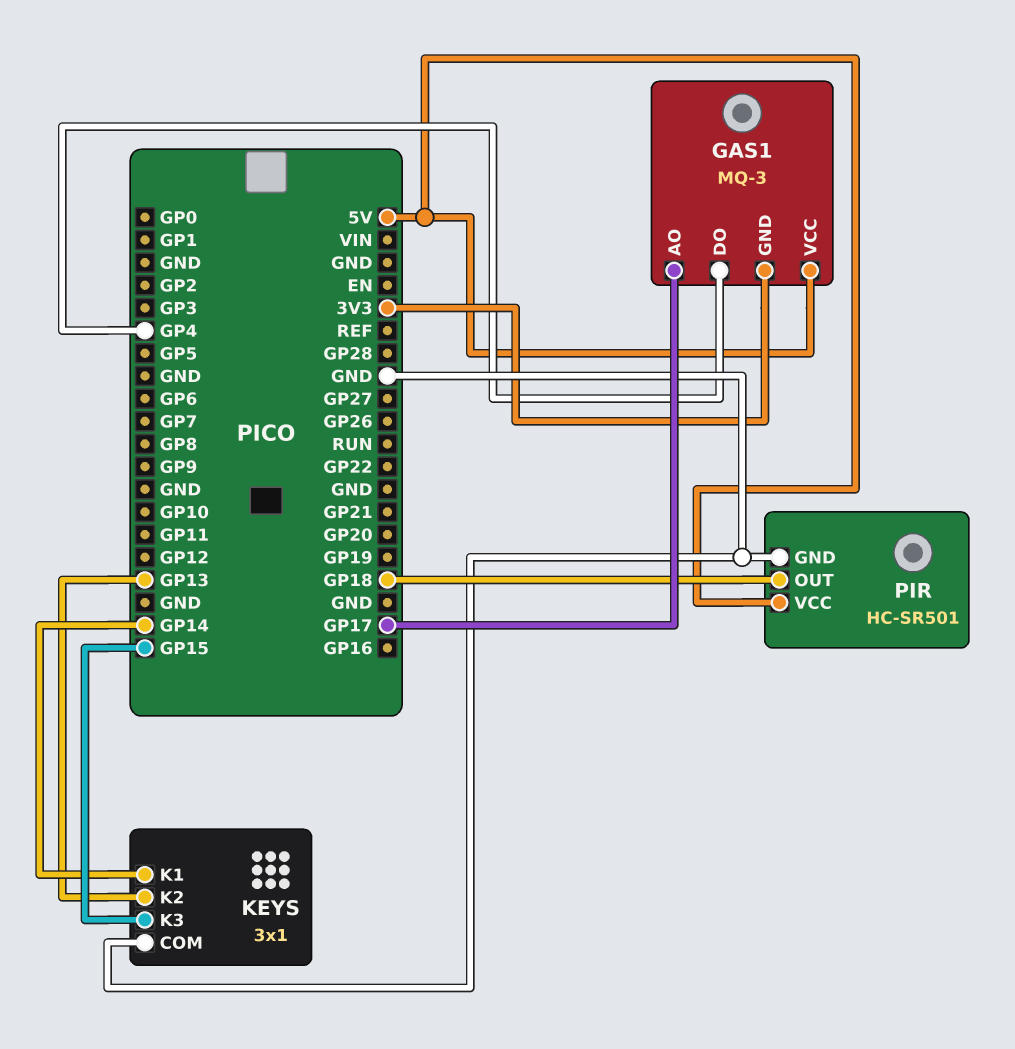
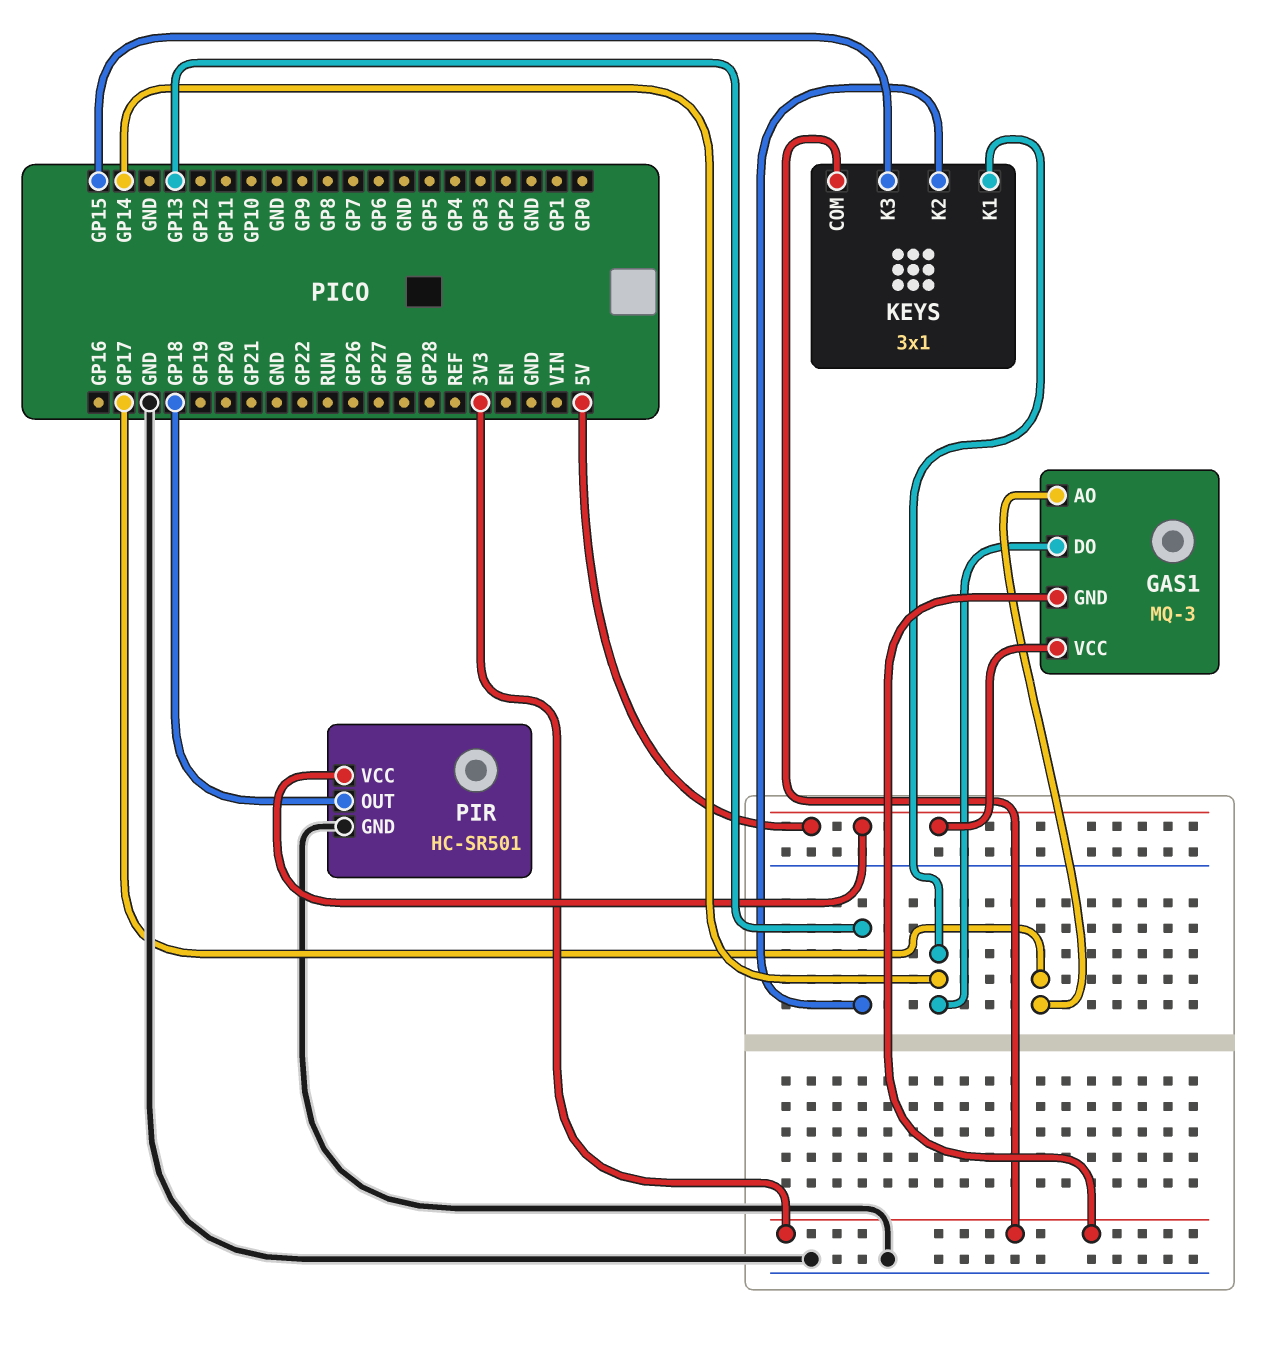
GAS1 pin DO: GP4 -> GP14
KEYS pin COM: GND -> 3V3

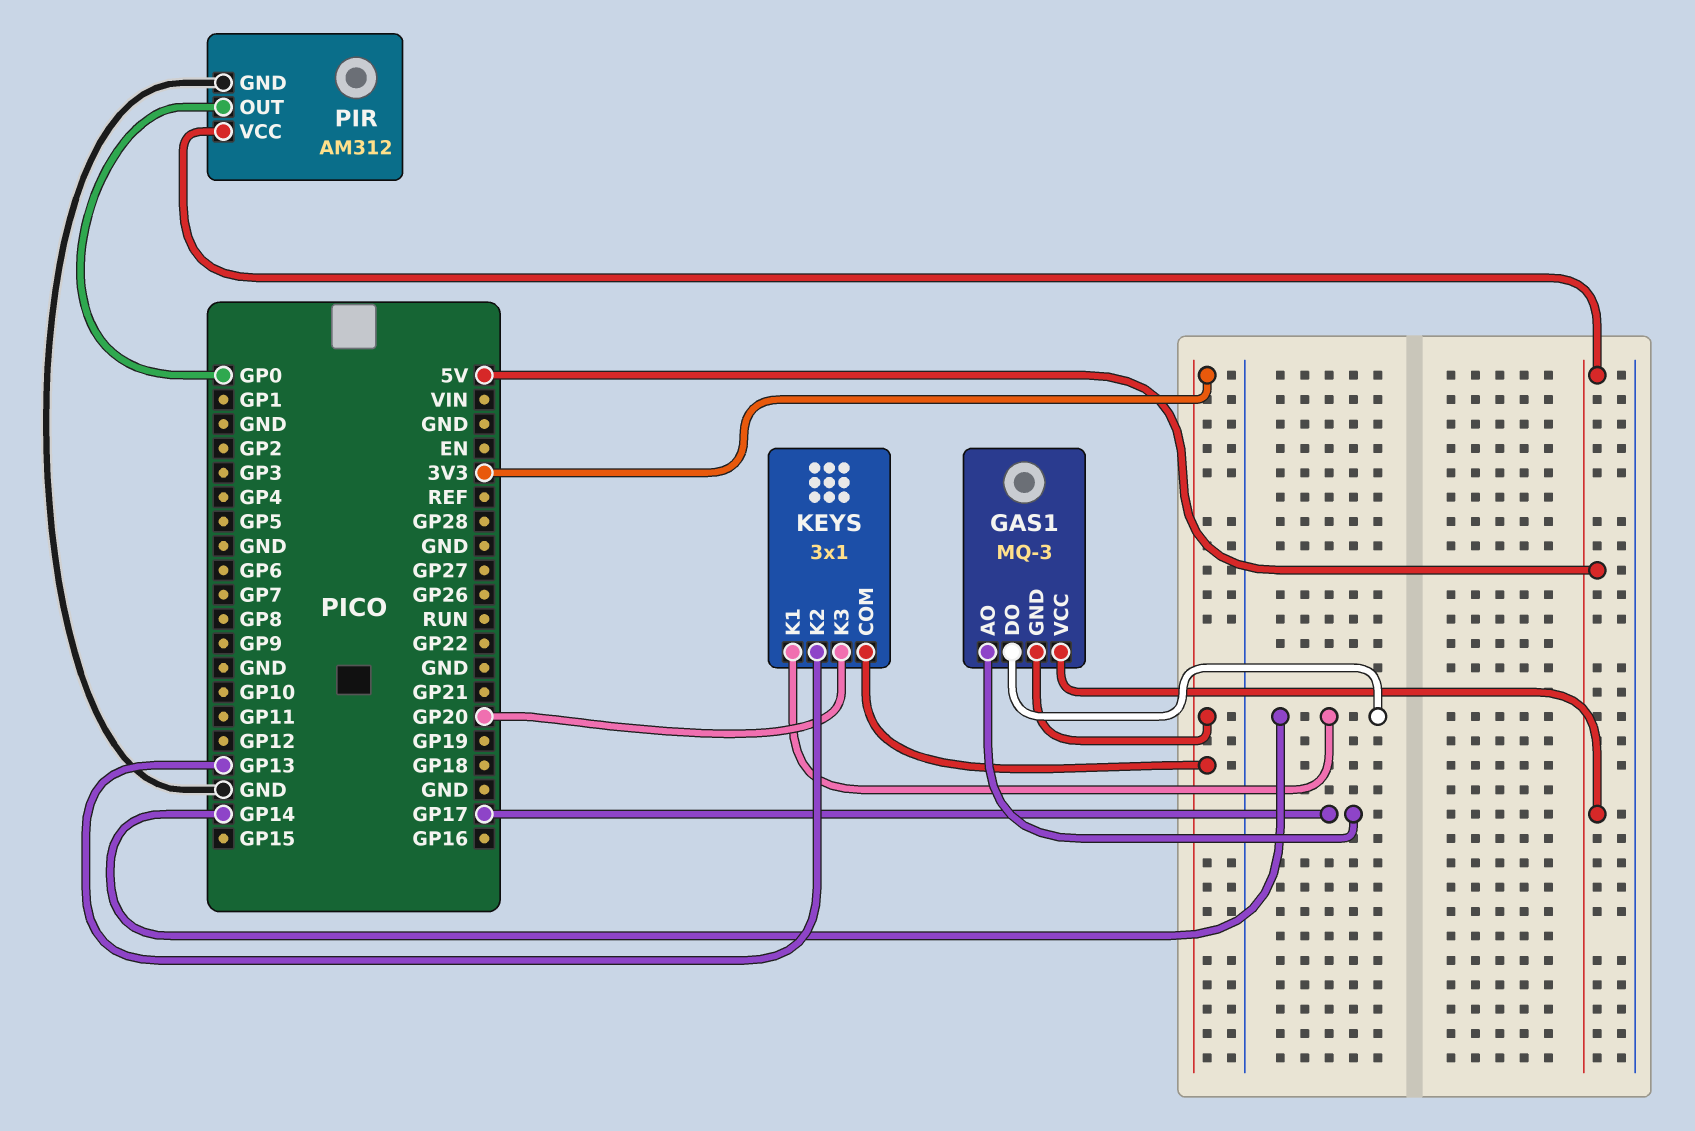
KEYS pin K3: GP15 -> GP20
PIR: HC-SR501 -> AM312
PIR pin OUT: GP18 -> GP0

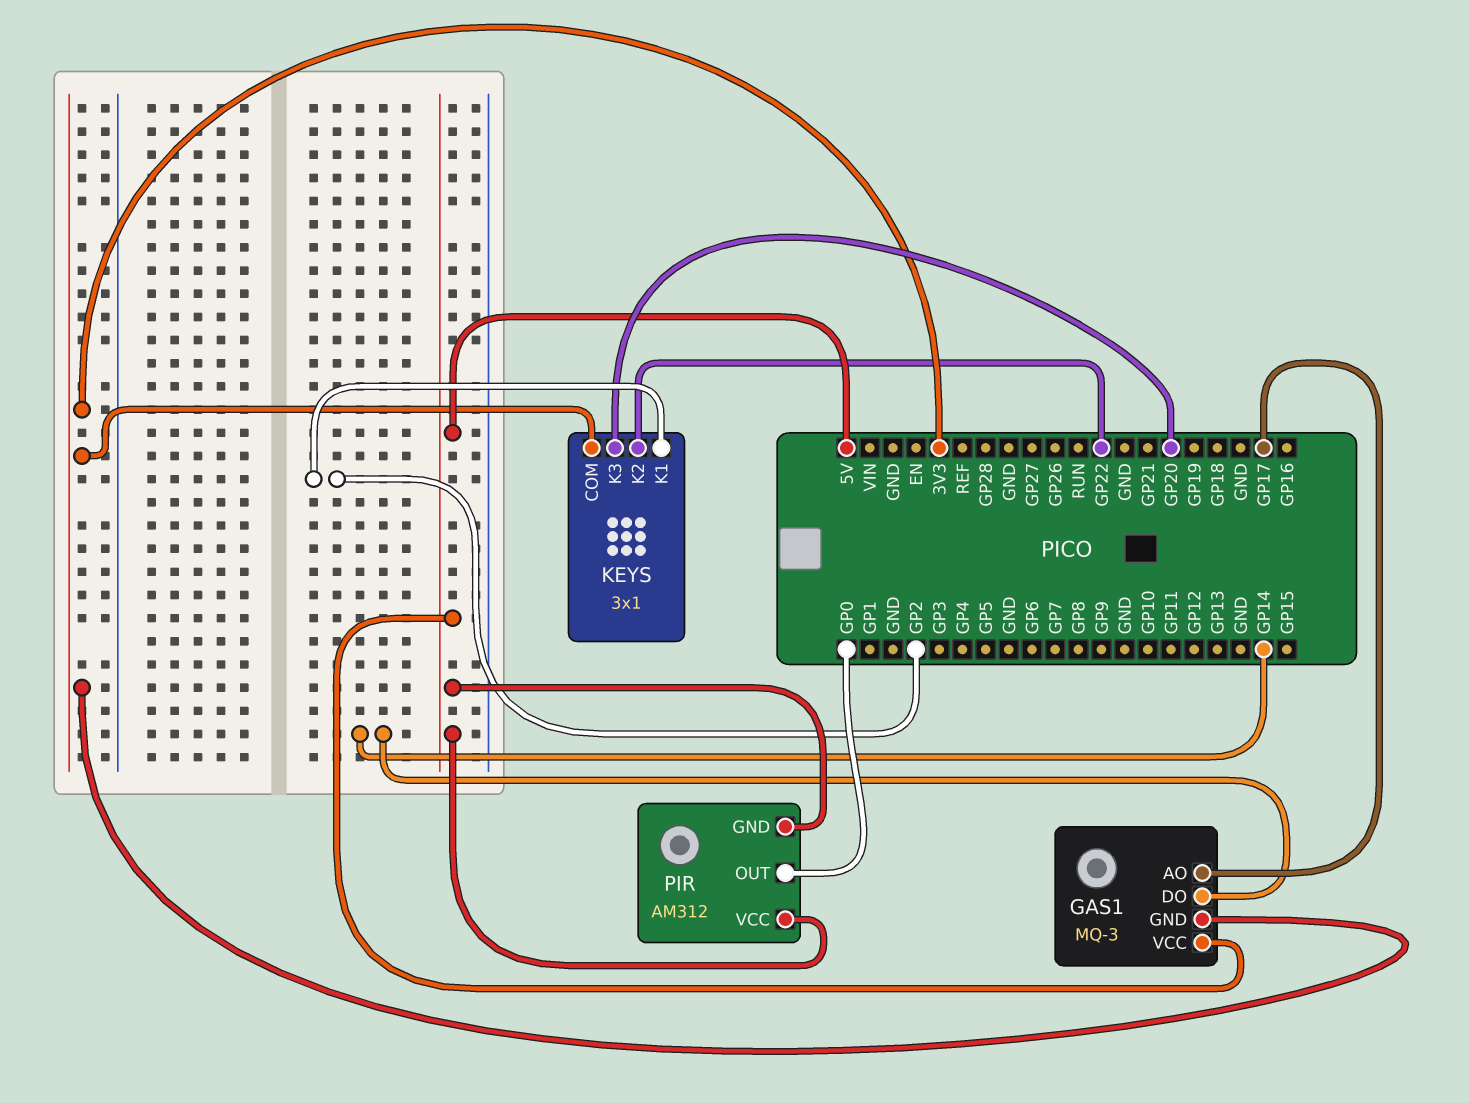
KEYS pin K1: GP14 -> GP2
KEYS pin K2: GP13 -> GP22
PIR pin GND: GND -> 5V

